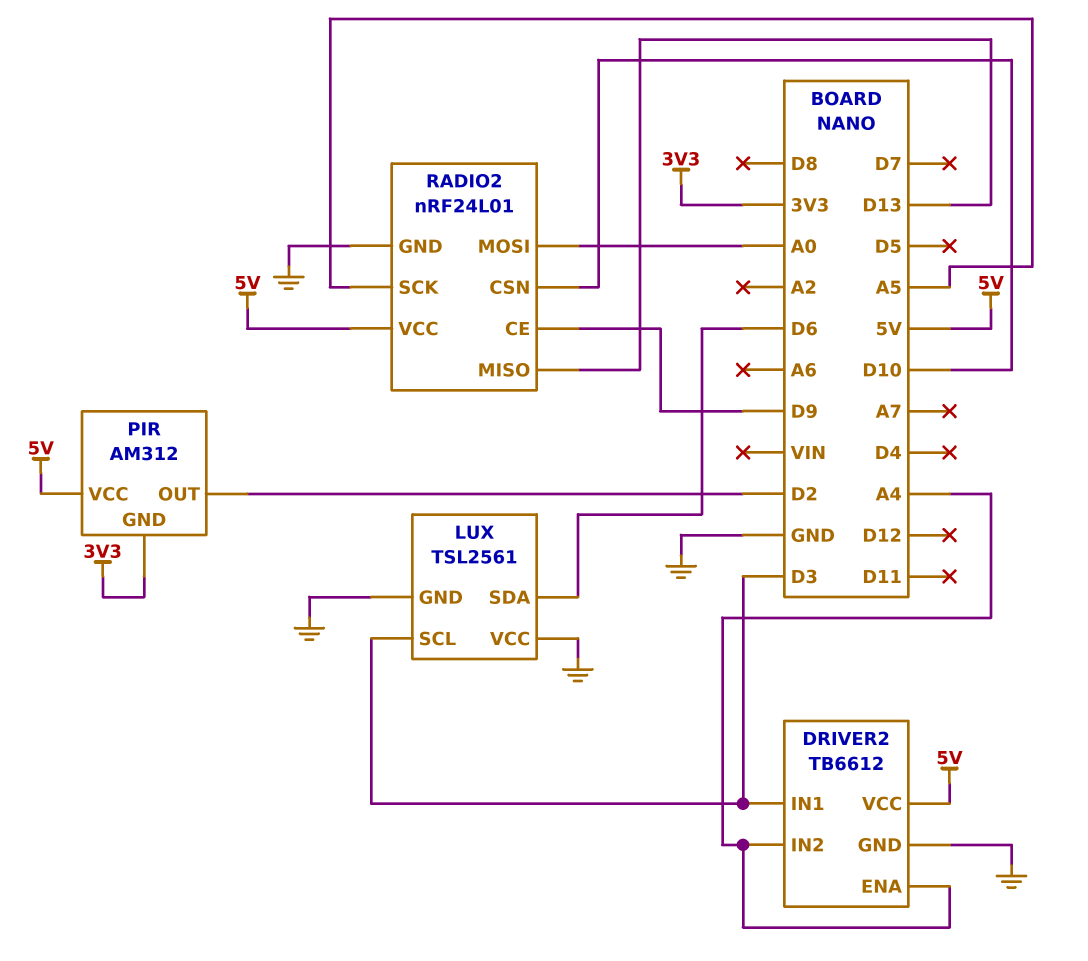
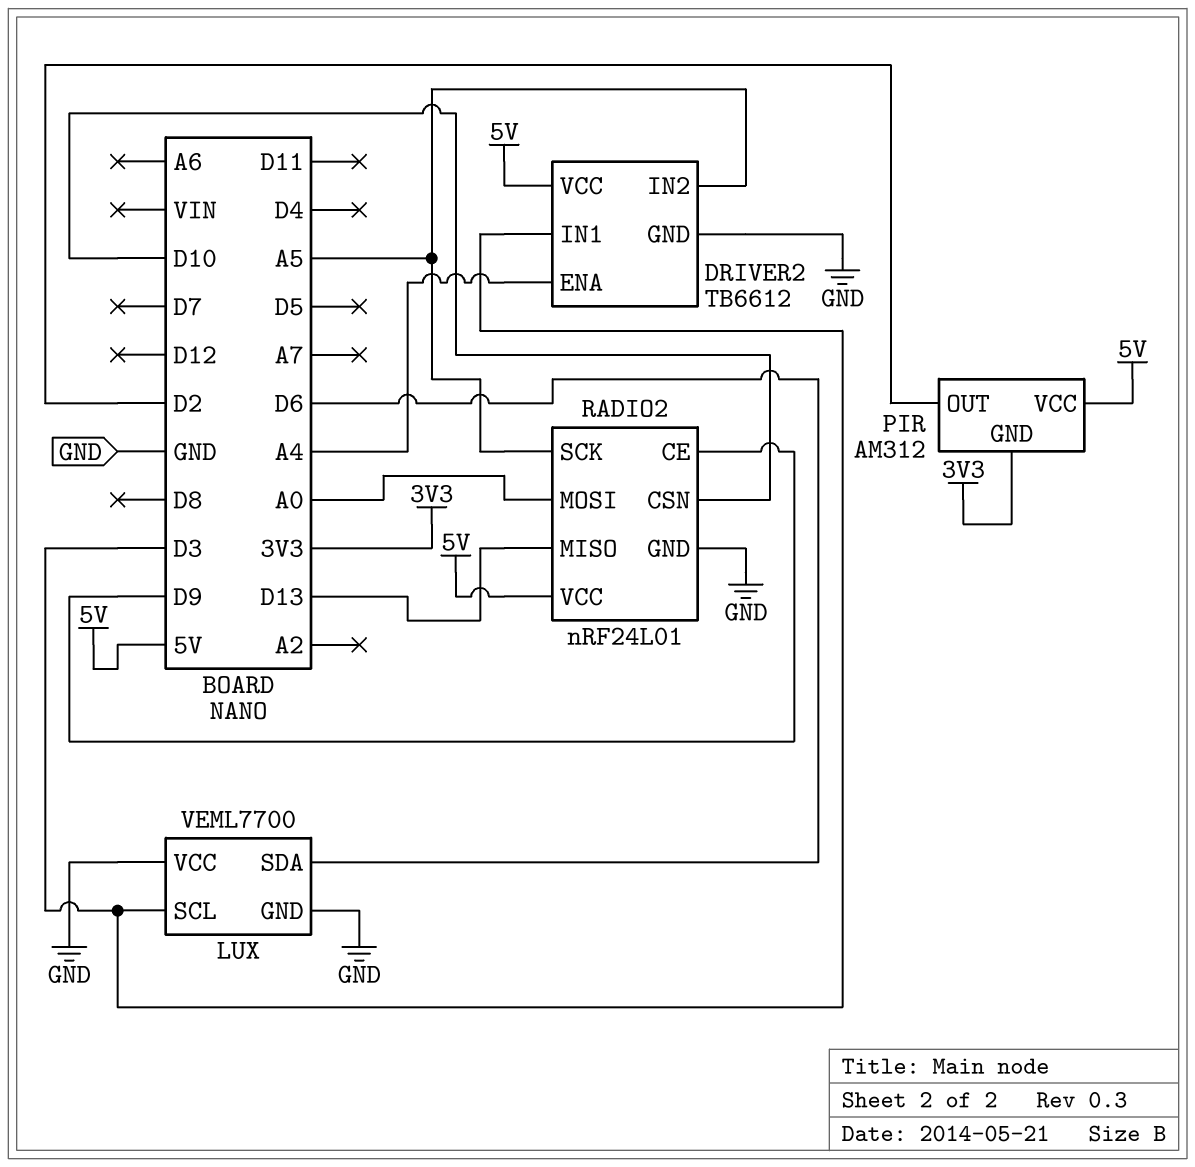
DRIVER2 pin IN2: A4 -> A5
LUX: TSL2561 -> VEML7700

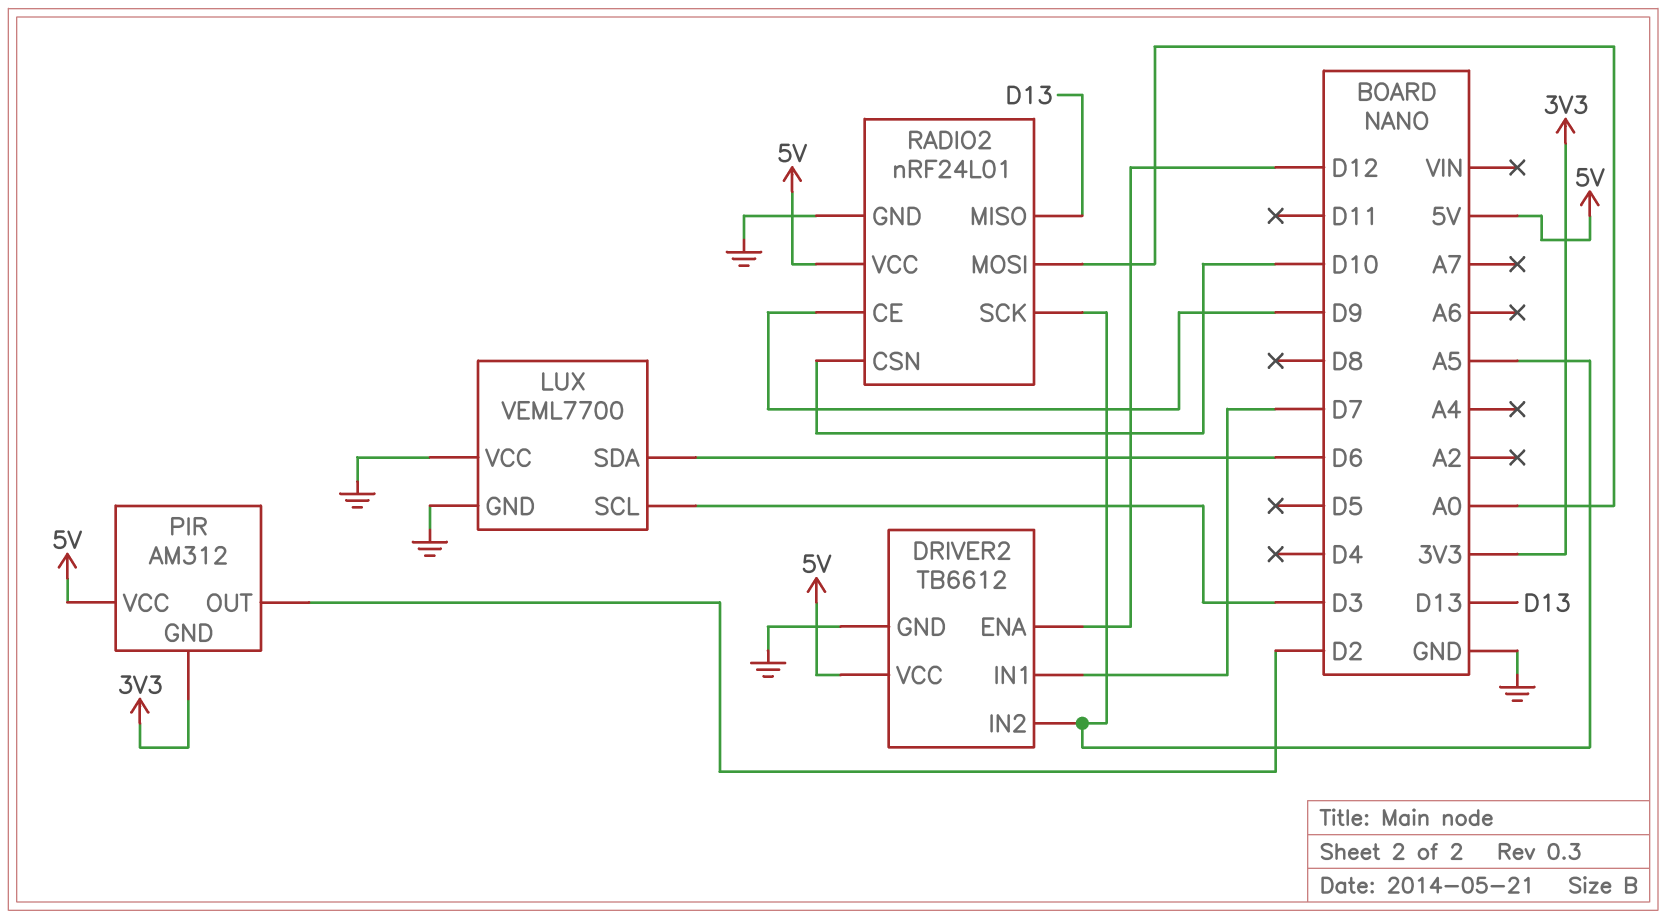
DRIVER2 pin ENA: A4 -> D12
DRIVER2 pin IN1: D3 -> D7

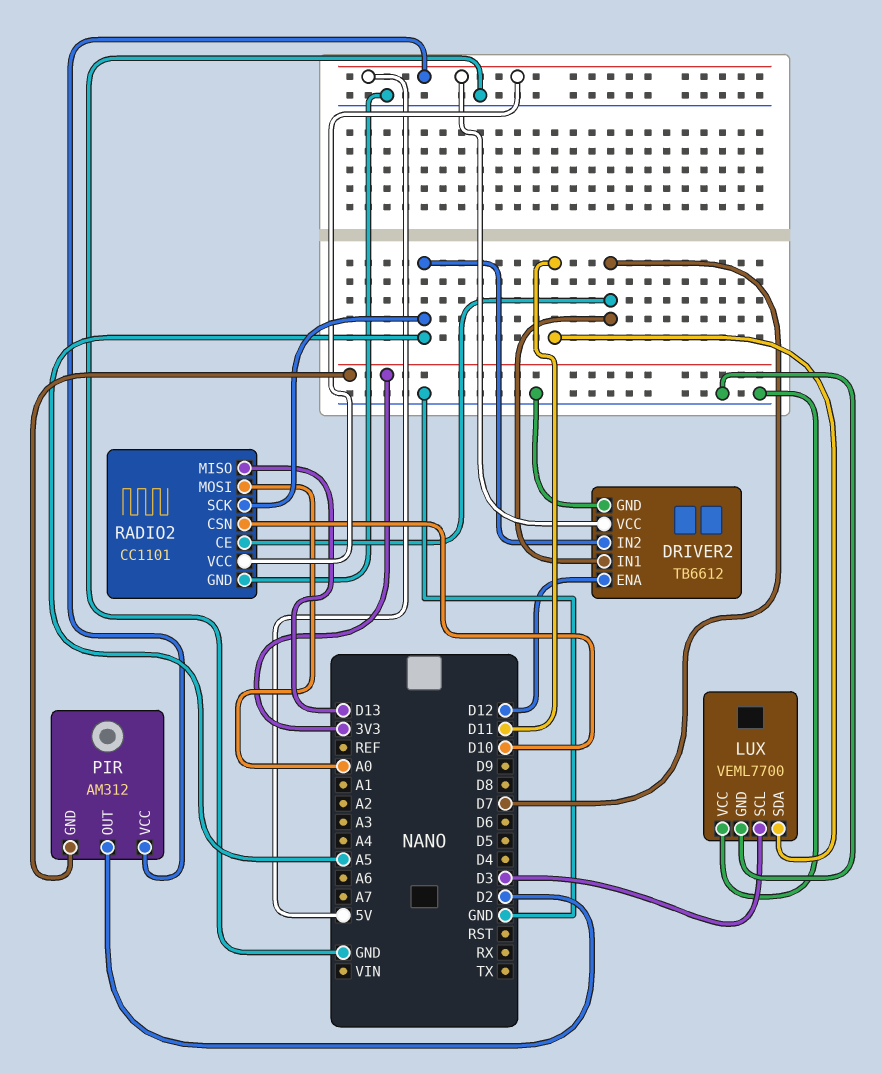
LUX pin SDA: D6 -> D11
RADIO2: nRF24L01 -> CC1101
RADIO2 pin CE: D9 -> D7

